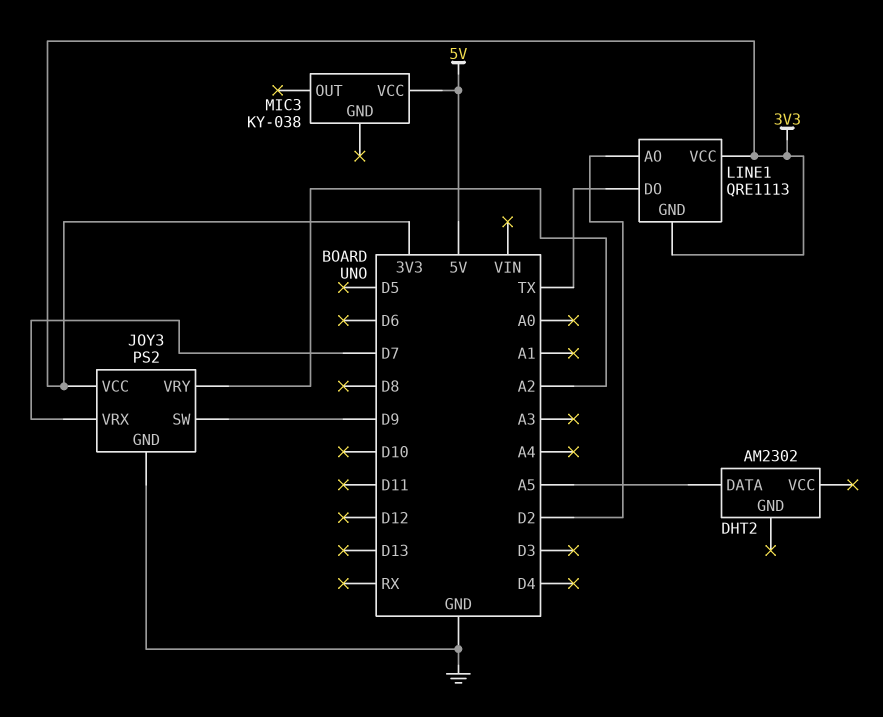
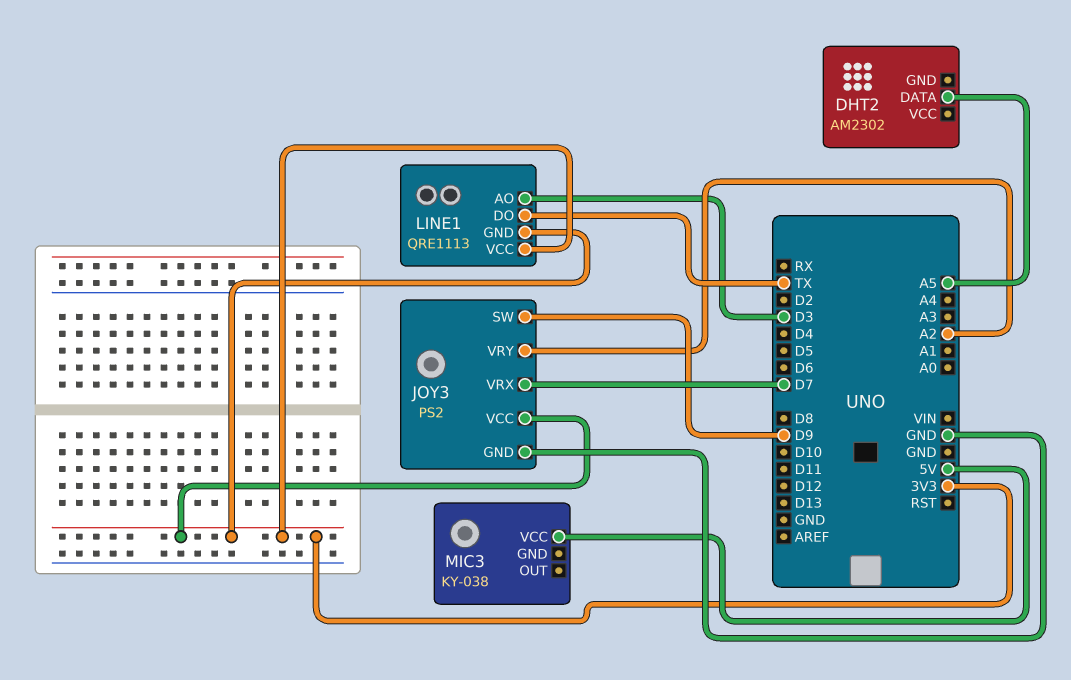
LINE1 pin AO: D2 -> D3

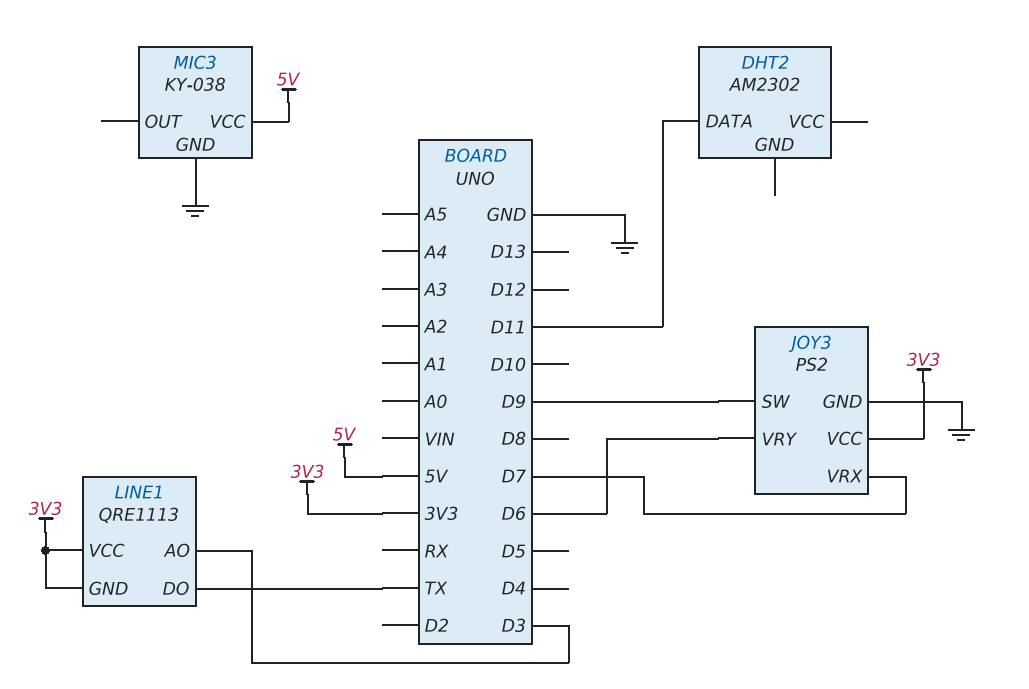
DHT2 pin DATA: A5 -> D11
JOY3 pin VRY: A2 -> D6
MIC3 pin GND: none -> GND

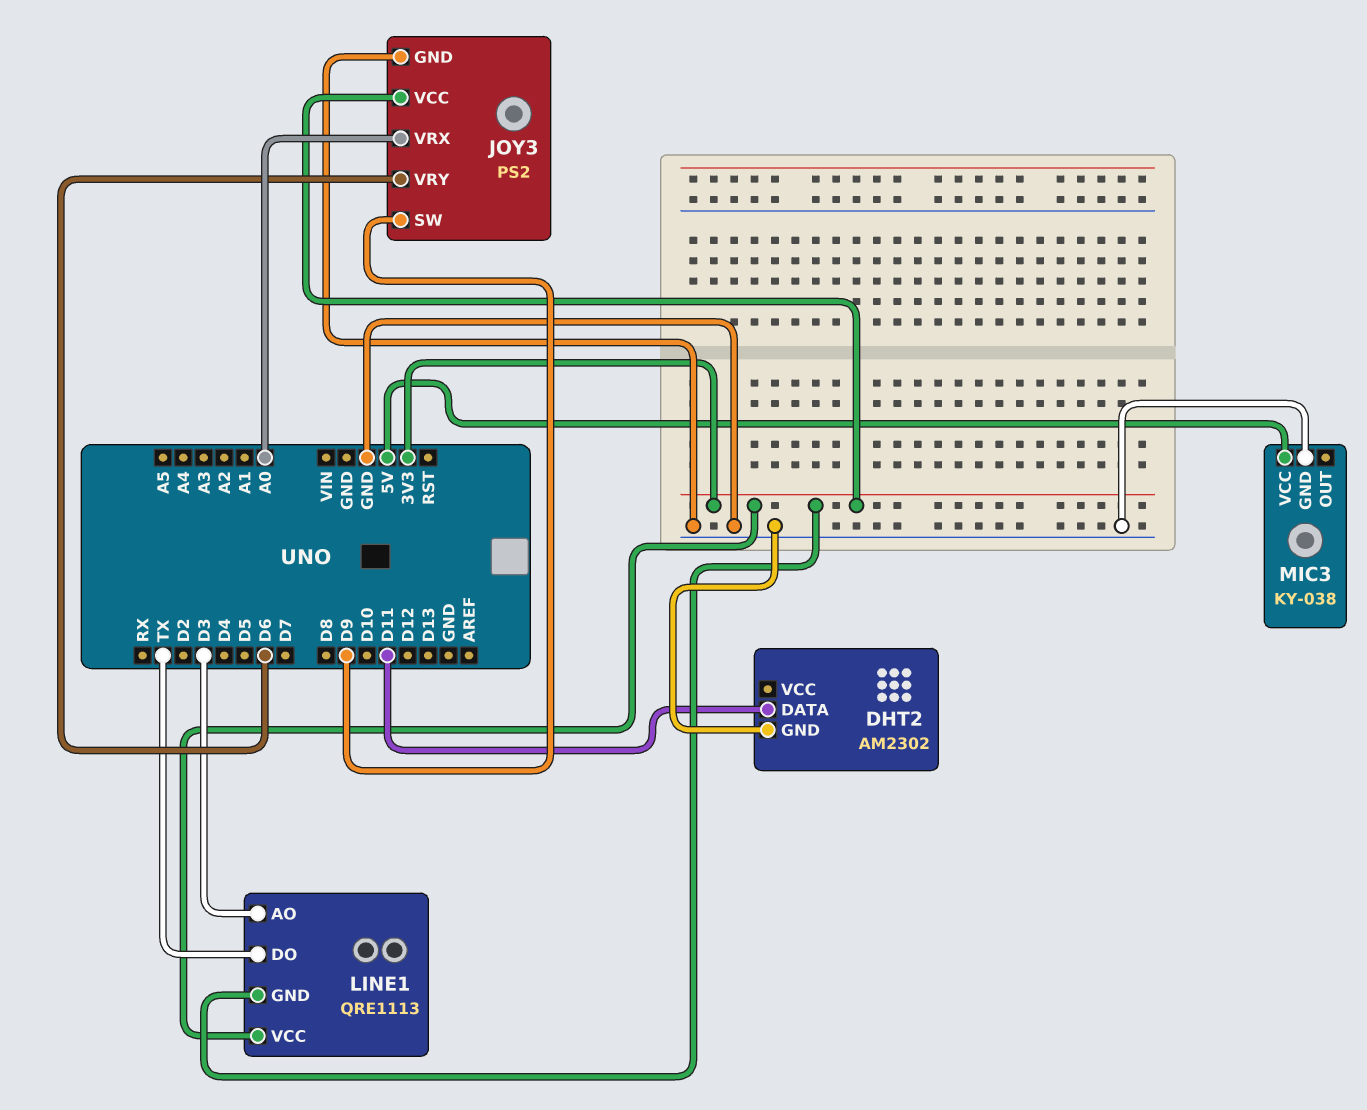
DHT2 pin GND: none -> GND
JOY3 pin VRX: D7 -> A0

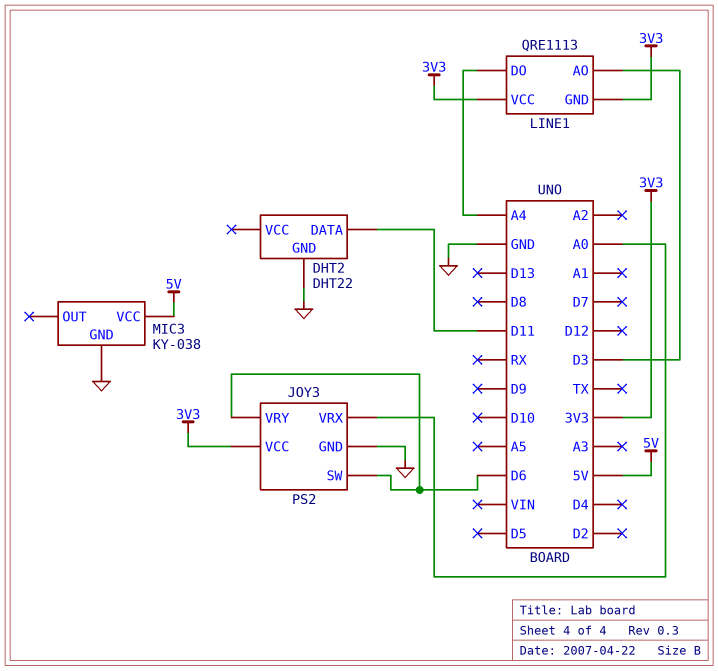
DHT2: AM2302 -> DHT22
JOY3 pin SW: D9 -> D6
LINE1 pin DO: TX -> A4

